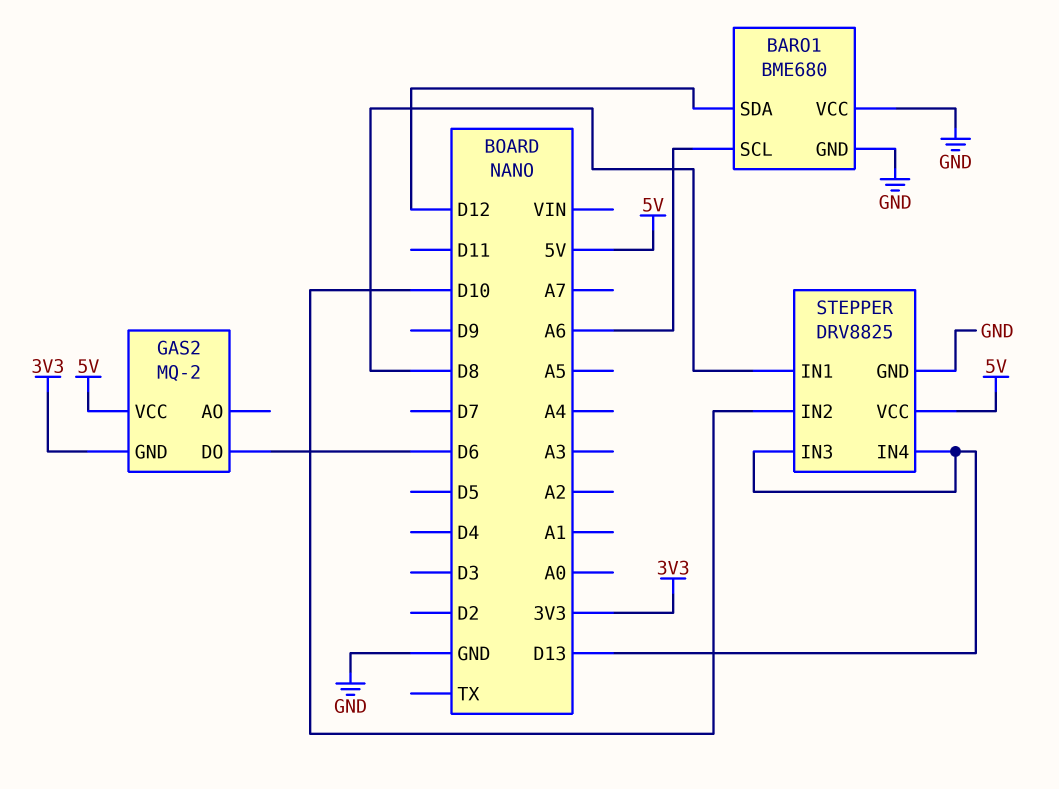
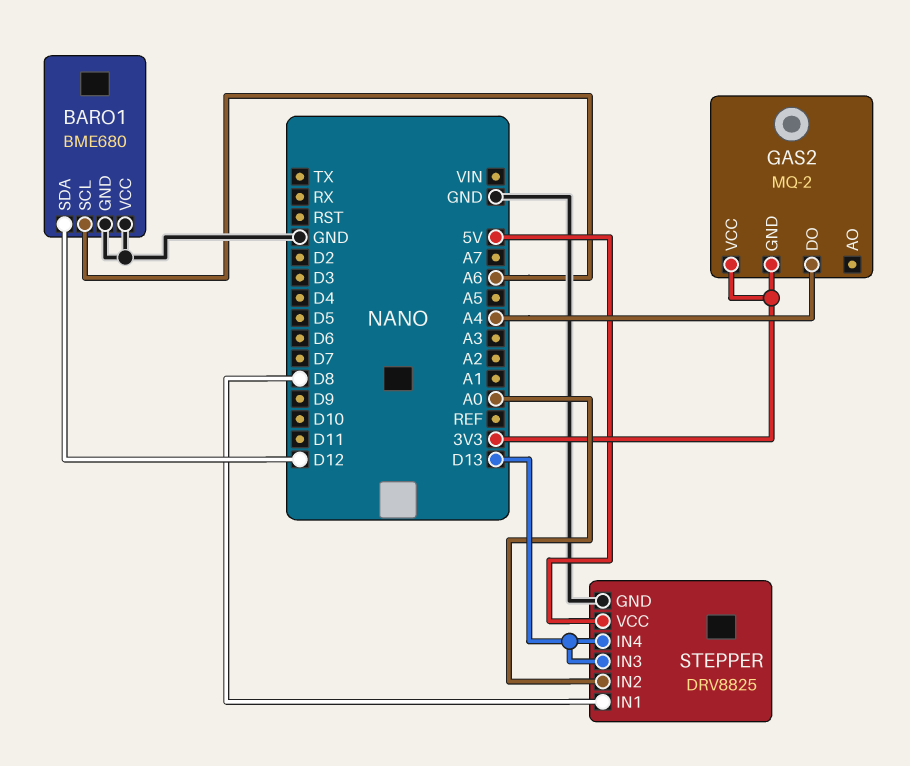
GAS2 pin DO: D6 -> A4
GAS2 pin VCC: 5V -> 3V3
STEPPER pin IN2: D10 -> A0

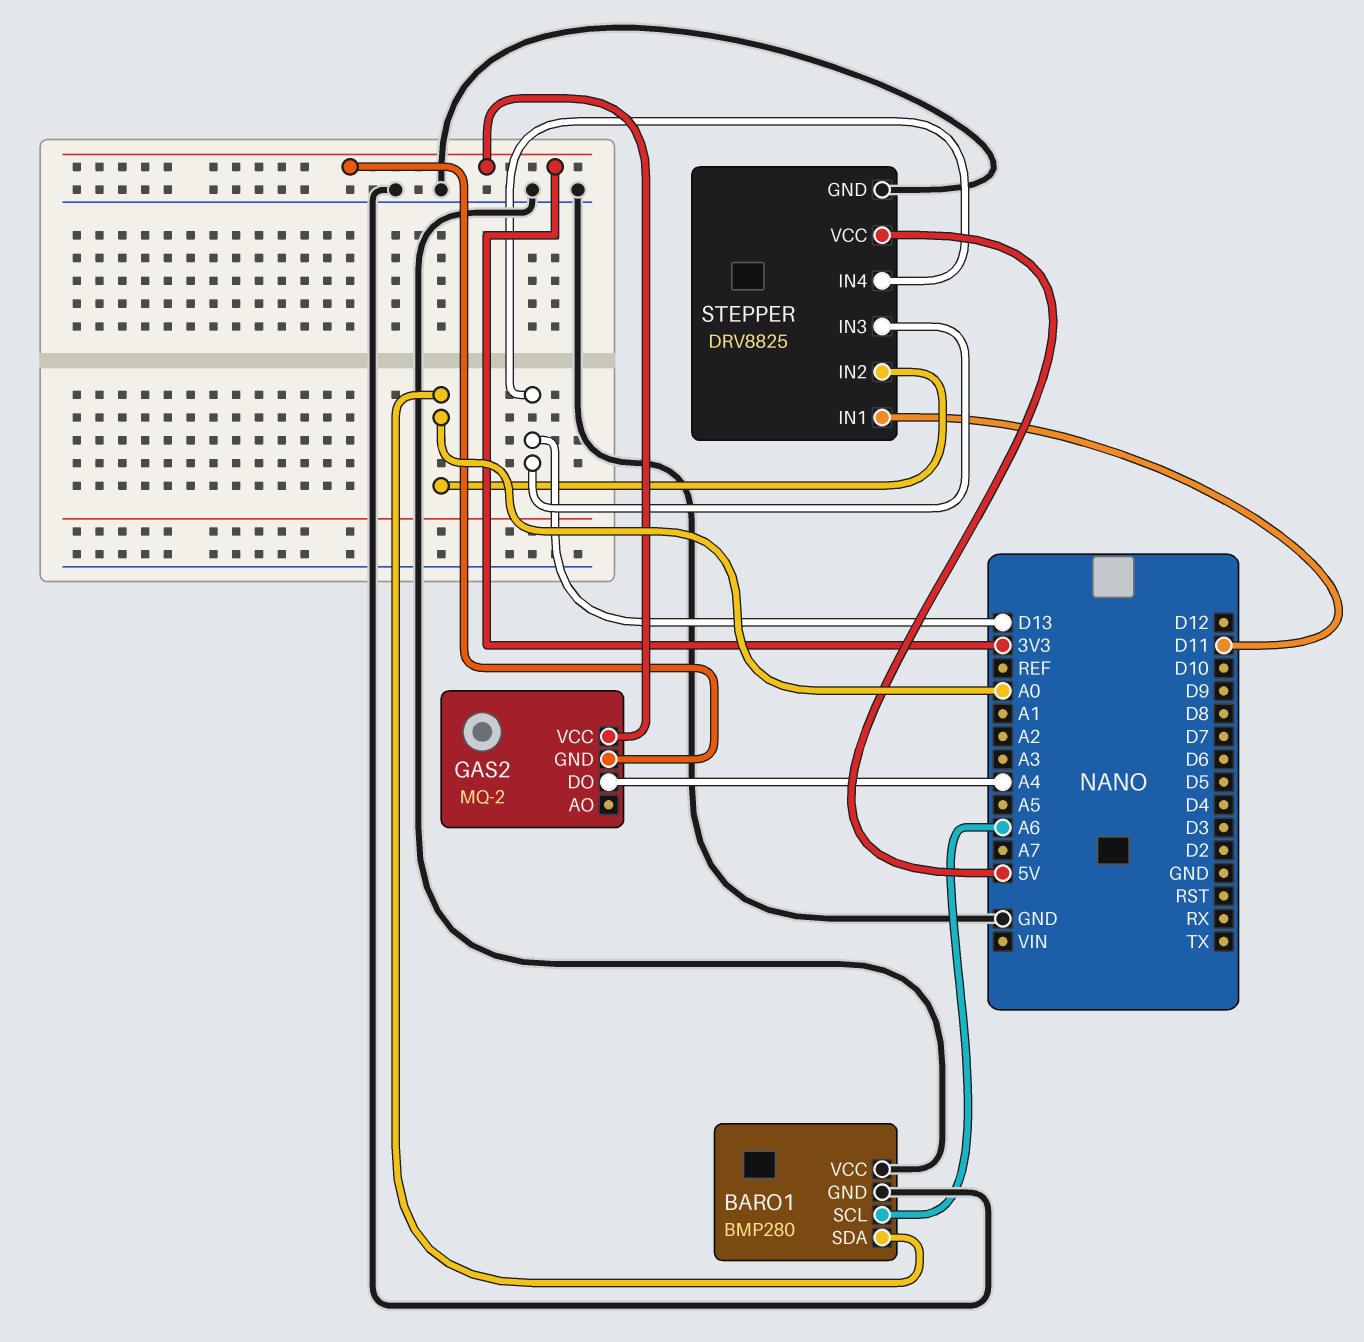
BARO1: BME680 -> BMP280
BARO1 pin SDA: D12 -> A0
STEPPER pin IN1: D8 -> D11

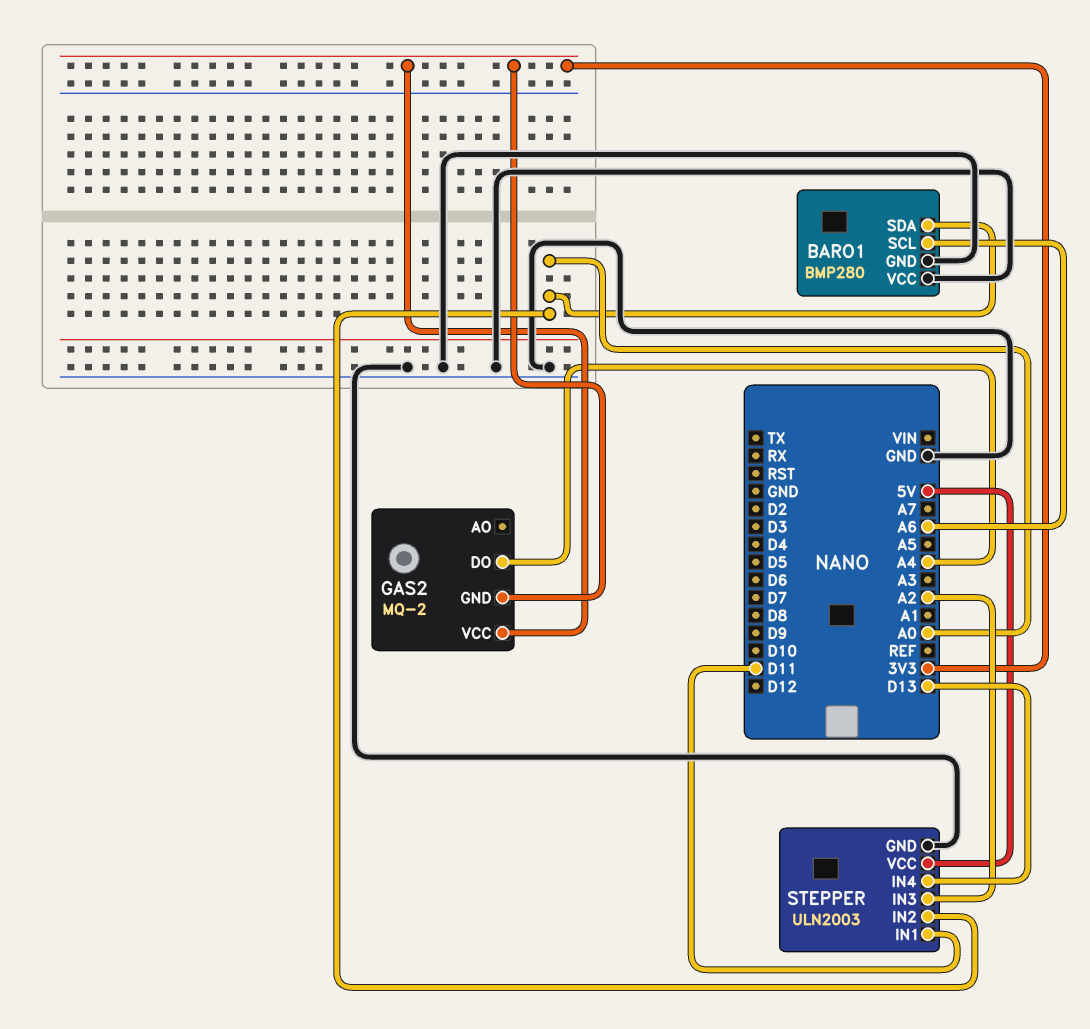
STEPPER: DRV8825 -> ULN2003
STEPPER pin IN3: D13 -> A2

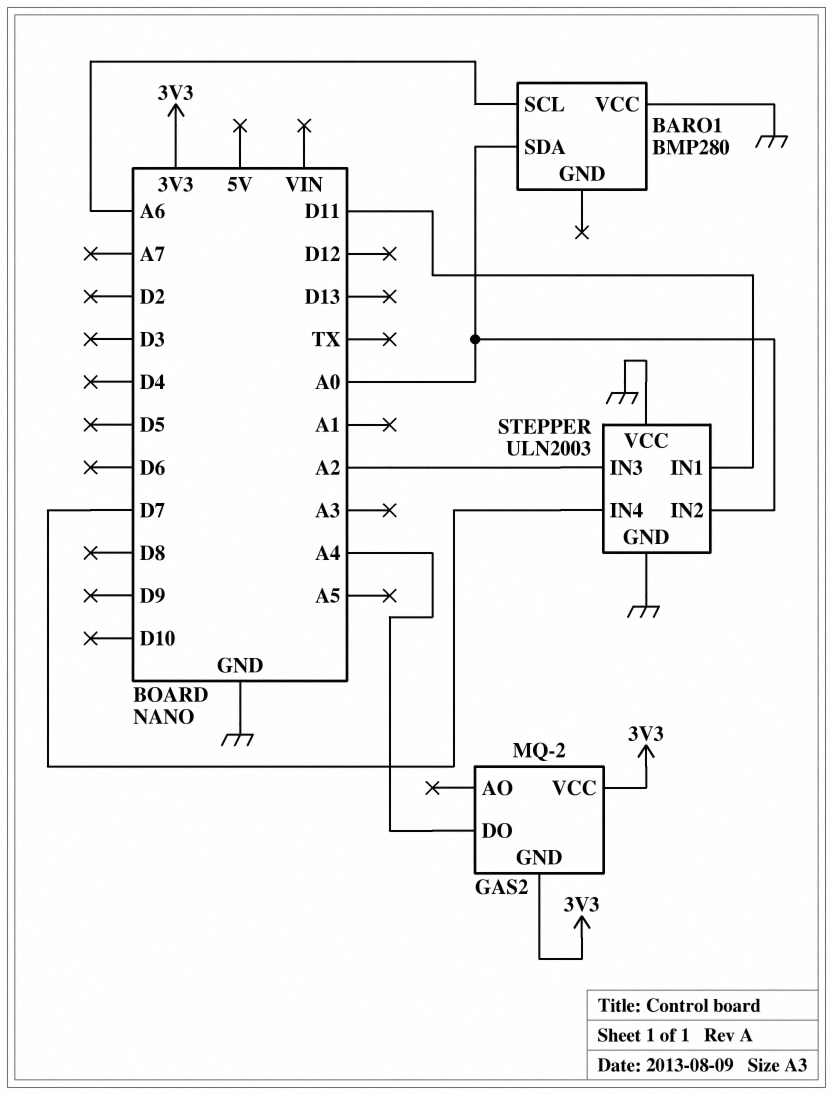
BARO1 pin GND: GND -> none
STEPPER pin IN4: D13 -> D7
STEPPER pin VCC: 5V -> GND

